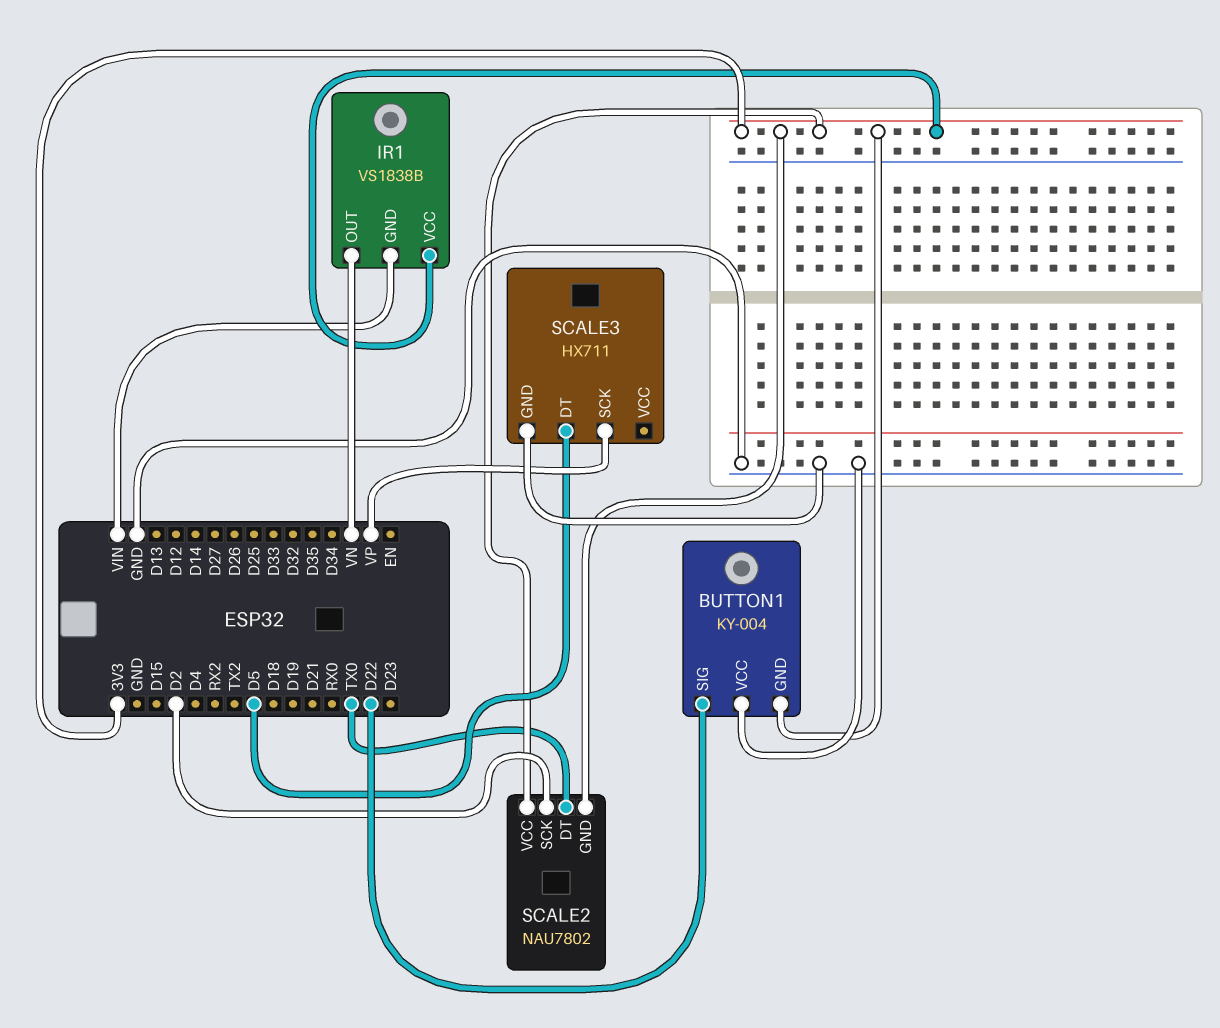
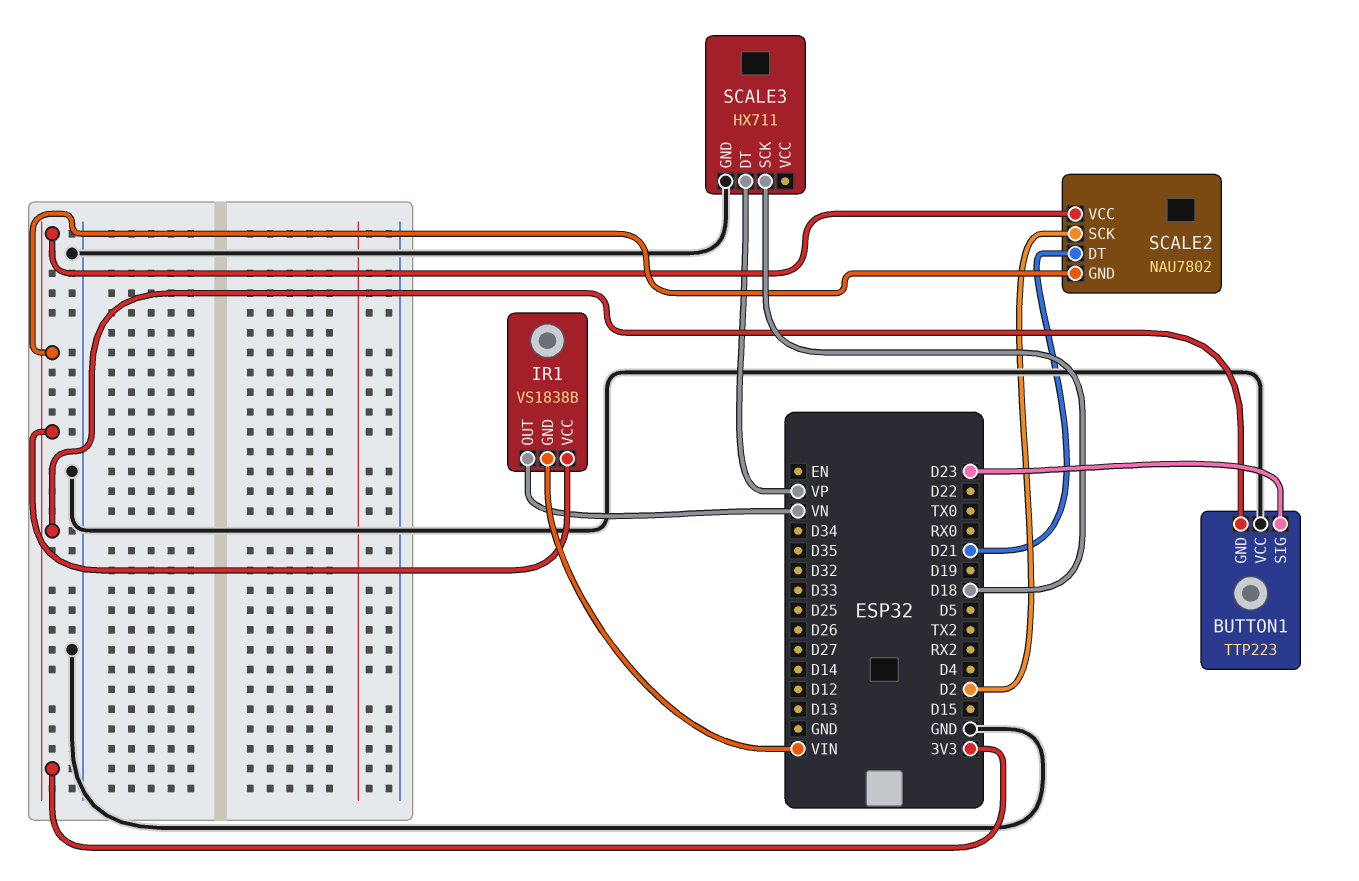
BUTTON1: KY-004 -> TTP223
BUTTON1 pin SIG: D22 -> D23
SCALE2 pin DT: TX0 -> D21
SCALE3 pin DT: D5 -> VP
SCALE3 pin SCK: VP -> D18

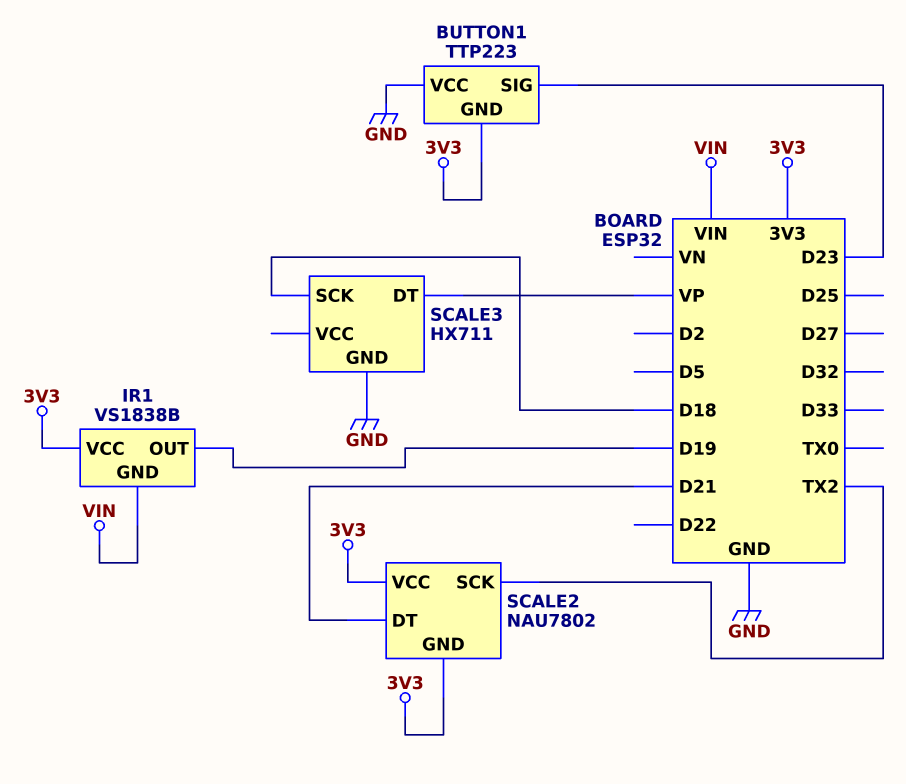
IR1 pin OUT: VN -> D19
SCALE2 pin SCK: D2 -> TX2

